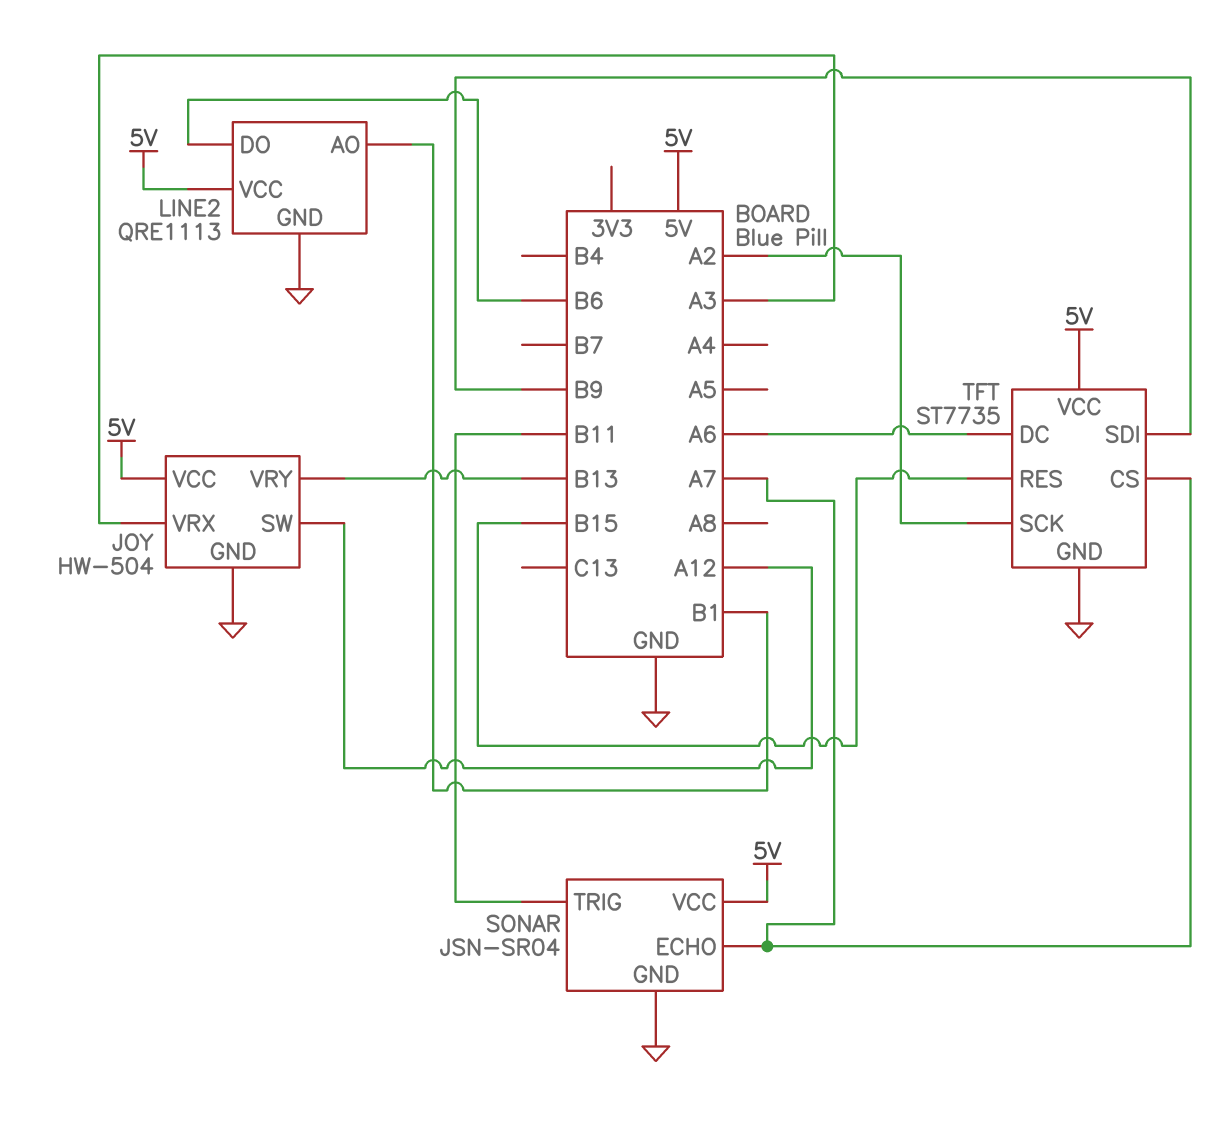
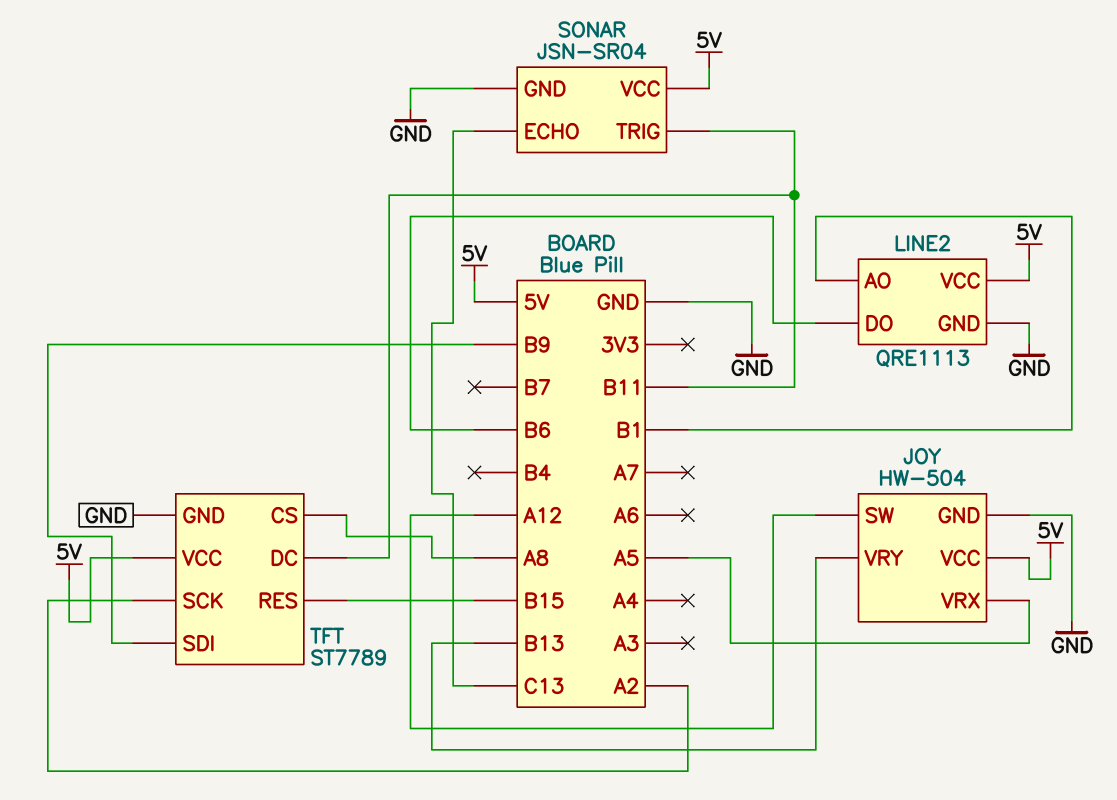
JOY pin VRX: A3 -> A5
SONAR pin ECHO: A7 -> C13
TFT: ST7735 -> ST7789
TFT pin CS: A7 -> A8
TFT pin DC: A6 -> B11

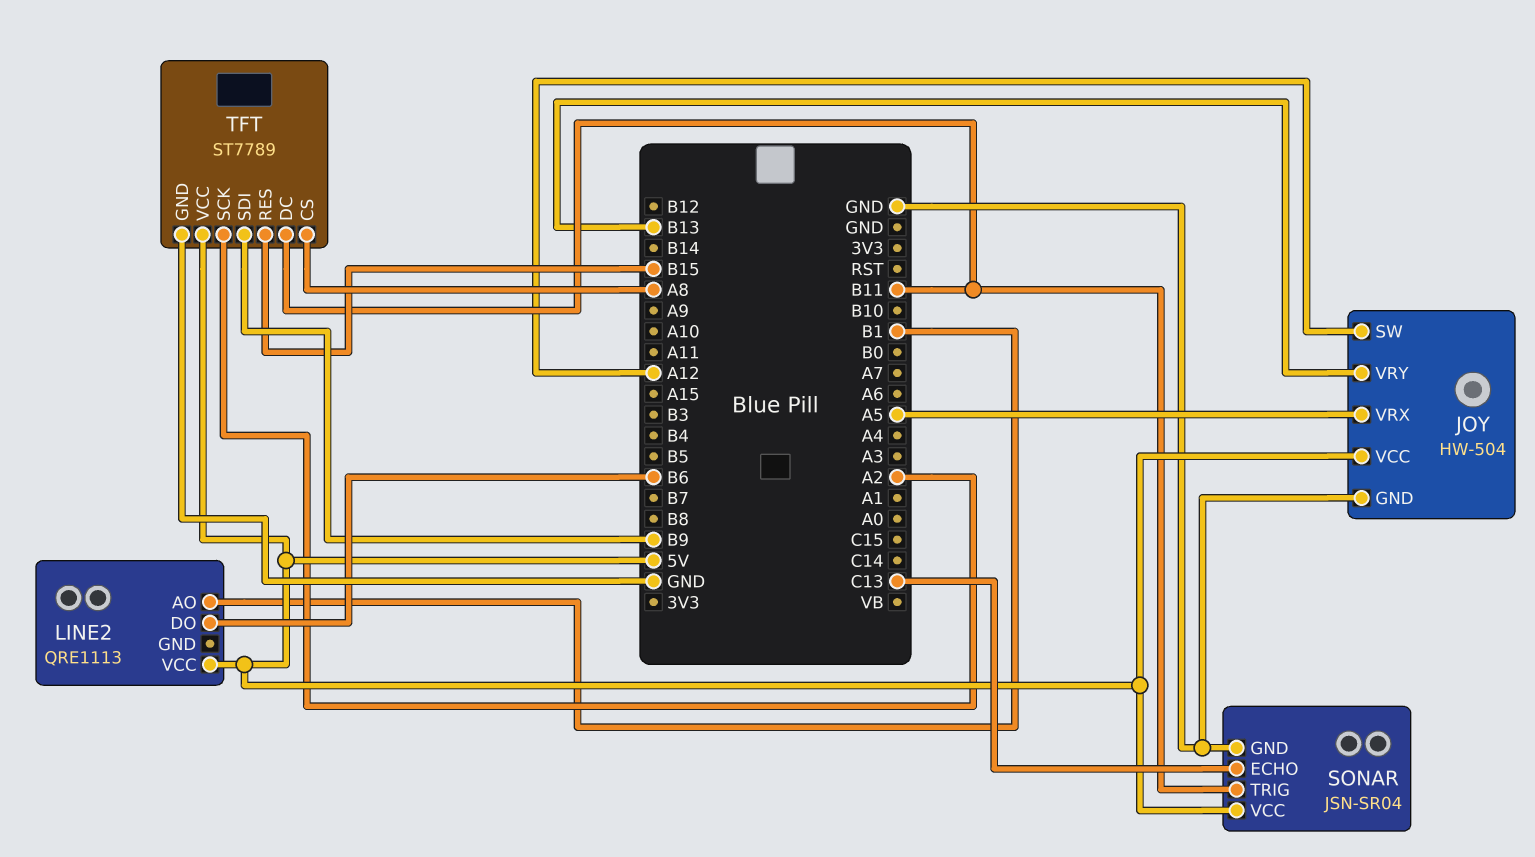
LINE2 pin GND: GND -> none

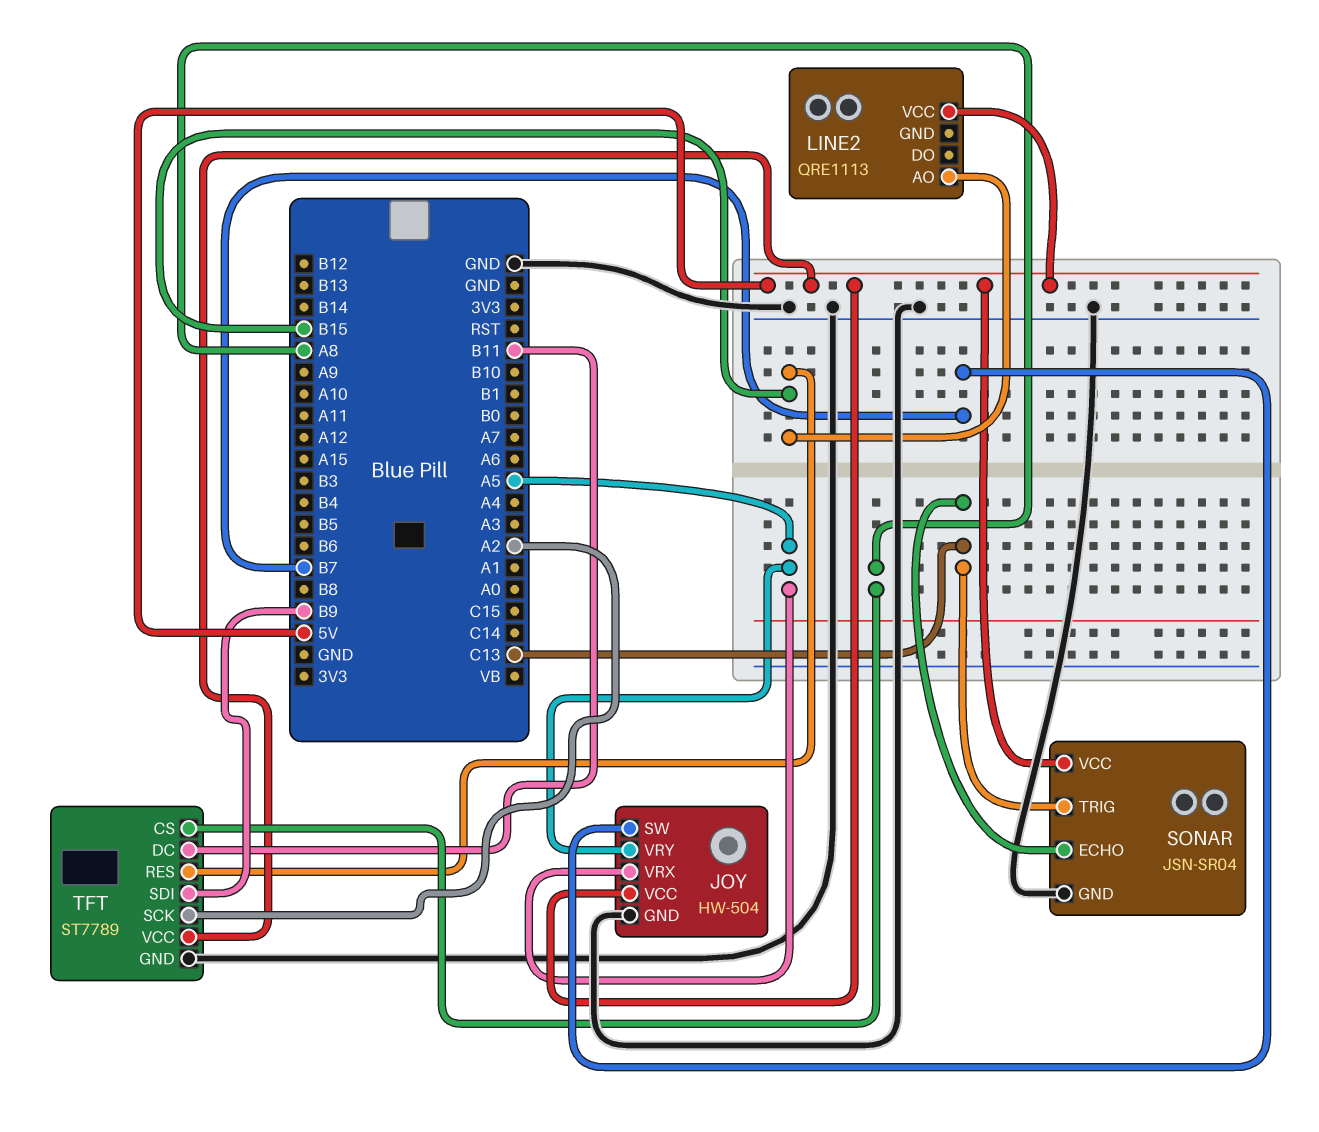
JOY pin SW: A12 -> B7
JOY pin VRY: B13 -> A5
LINE2 pin AO: B1 -> B15
LINE2 pin DO: B6 -> none
SONAR pin TRIG: B11 -> C13

